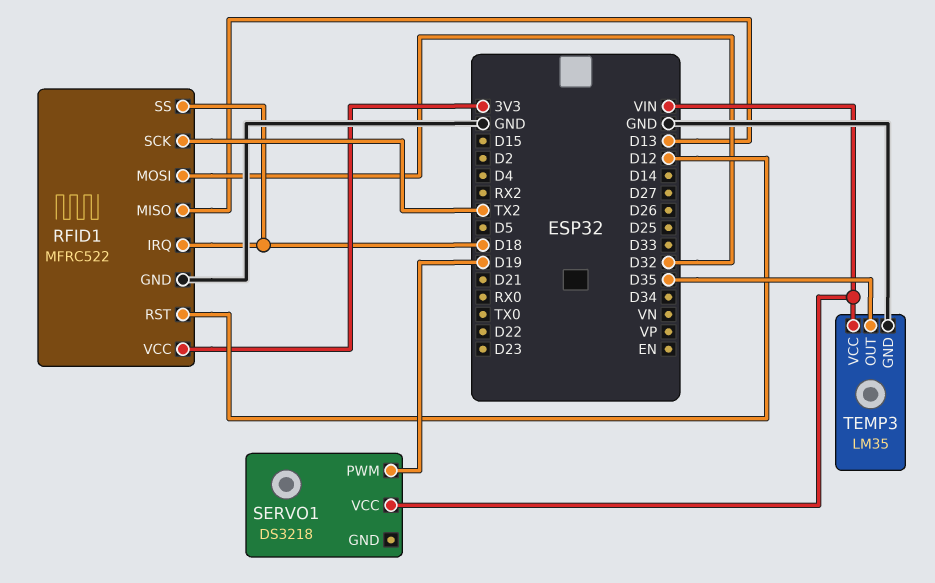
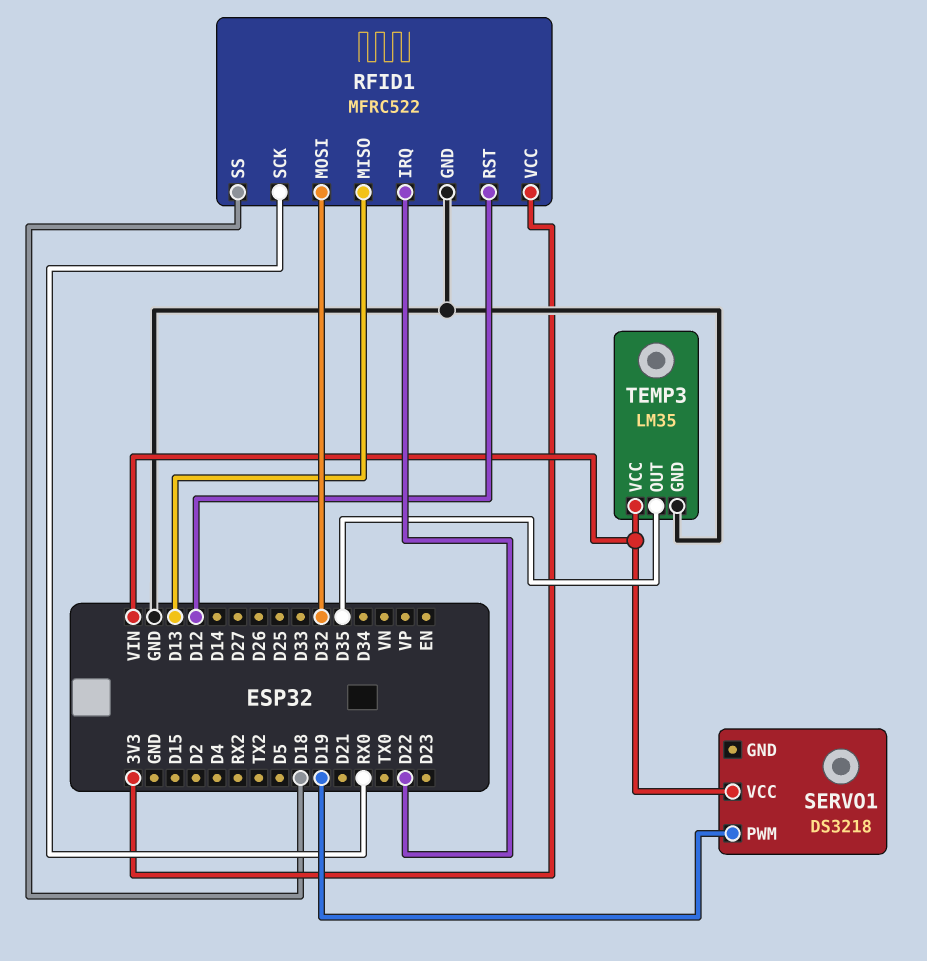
RFID1 pin IRQ: D18 -> D22
RFID1 pin SCK: TX2 -> RX0

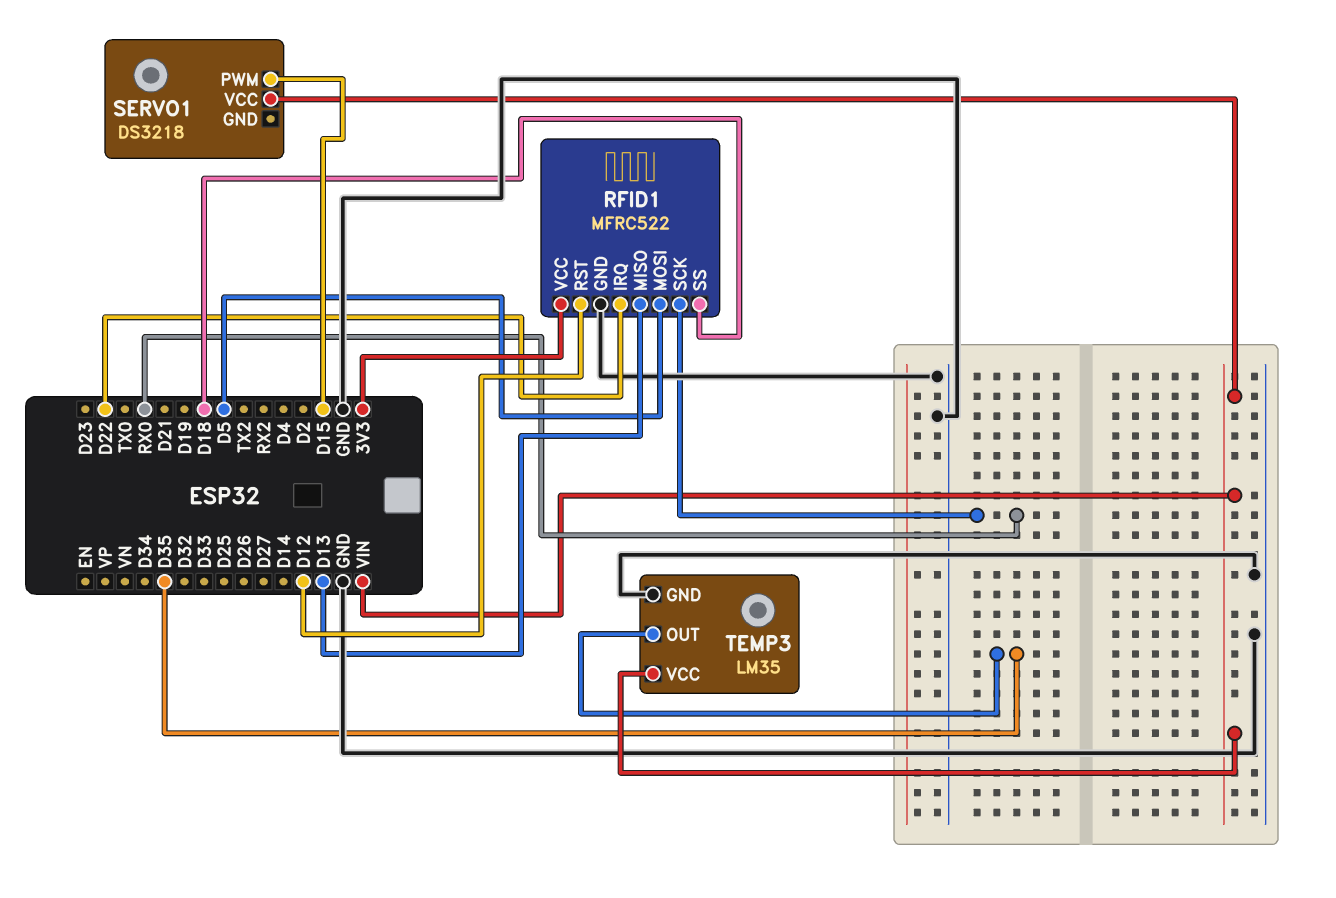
RFID1 pin MOSI: D32 -> D5
SERVO1 pin PWM: D19 -> D15

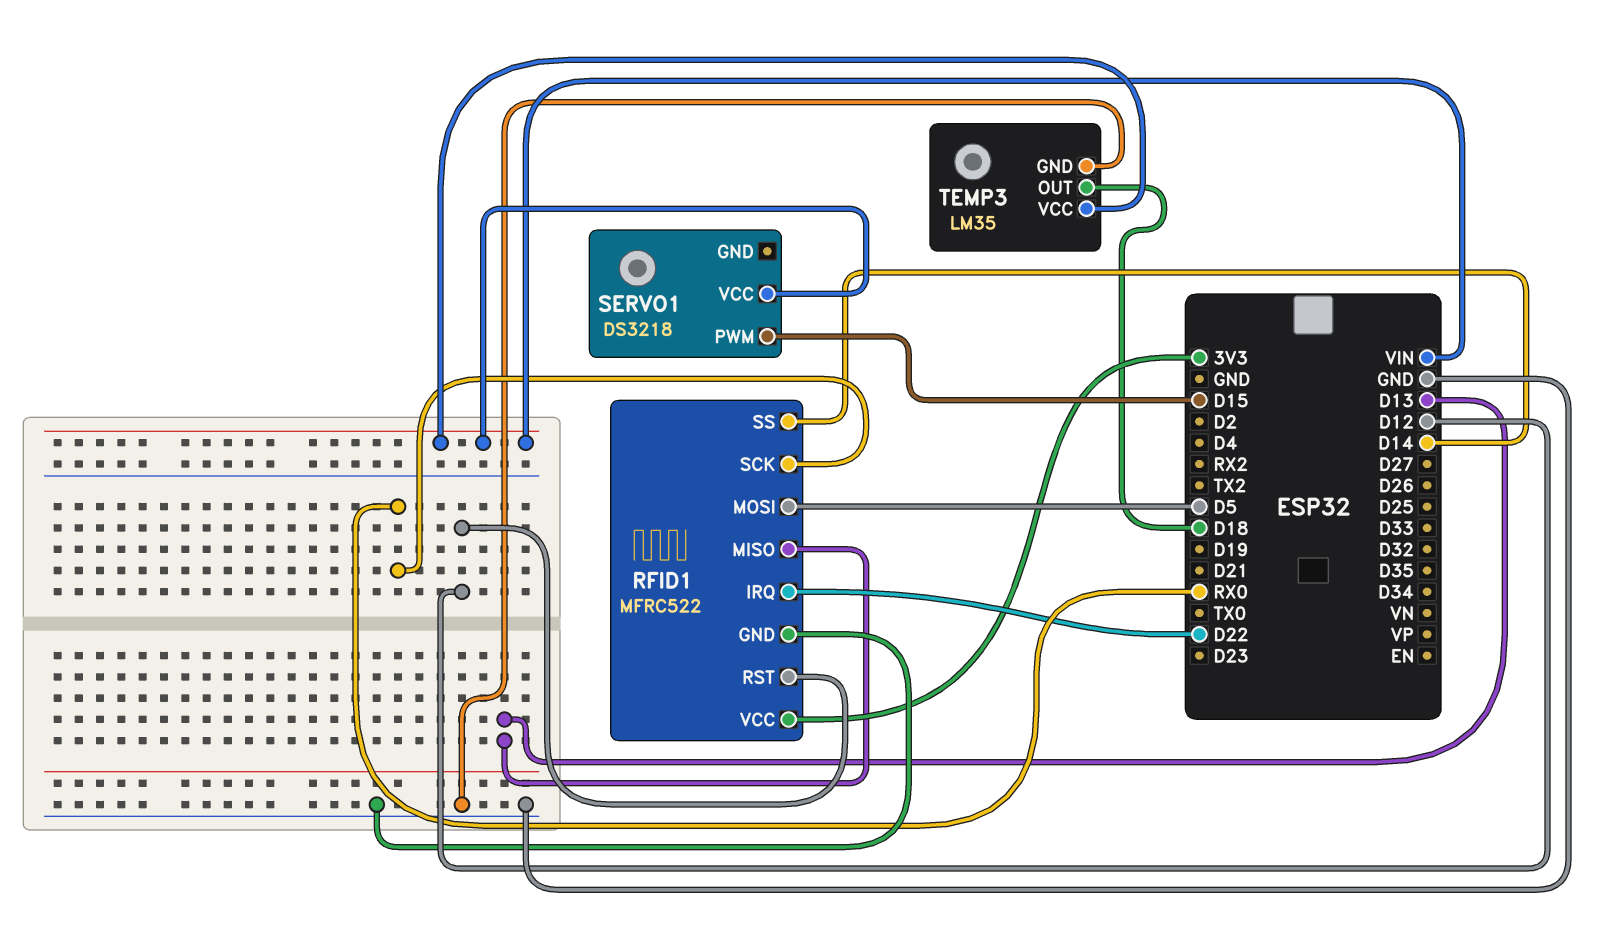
RFID1 pin SS: D18 -> D14
TEMP3 pin OUT: D35 -> D18

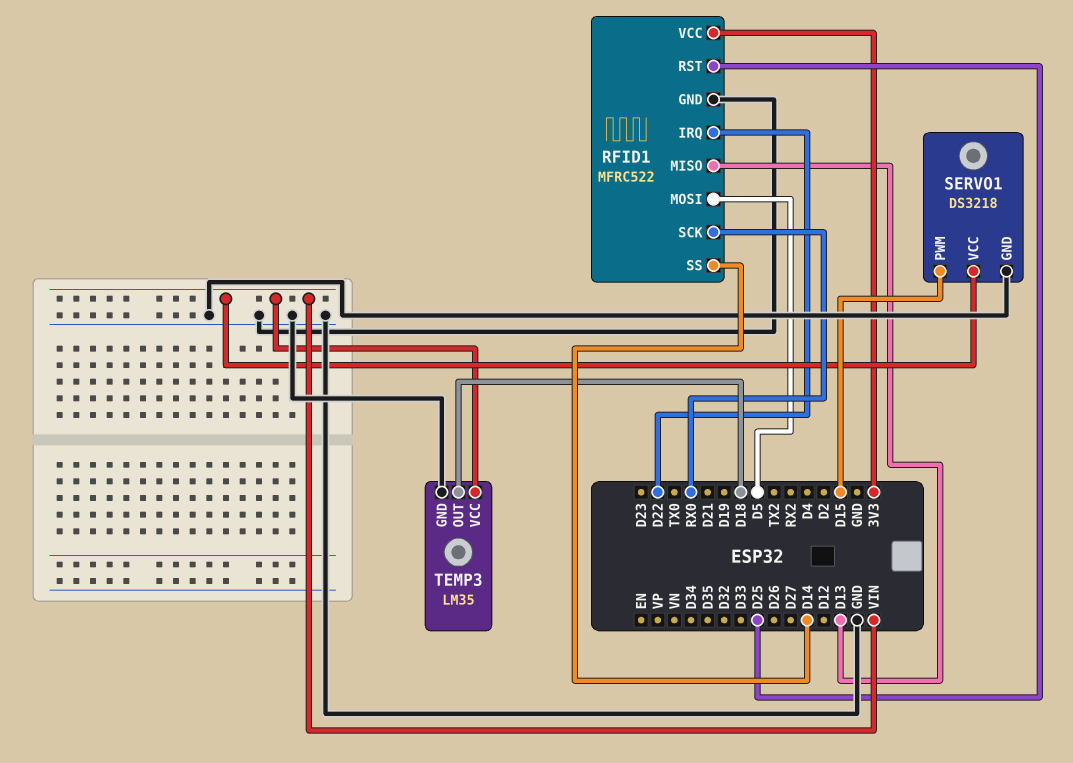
RFID1 pin RST: D12 -> D25
SERVO1 pin GND: none -> GND

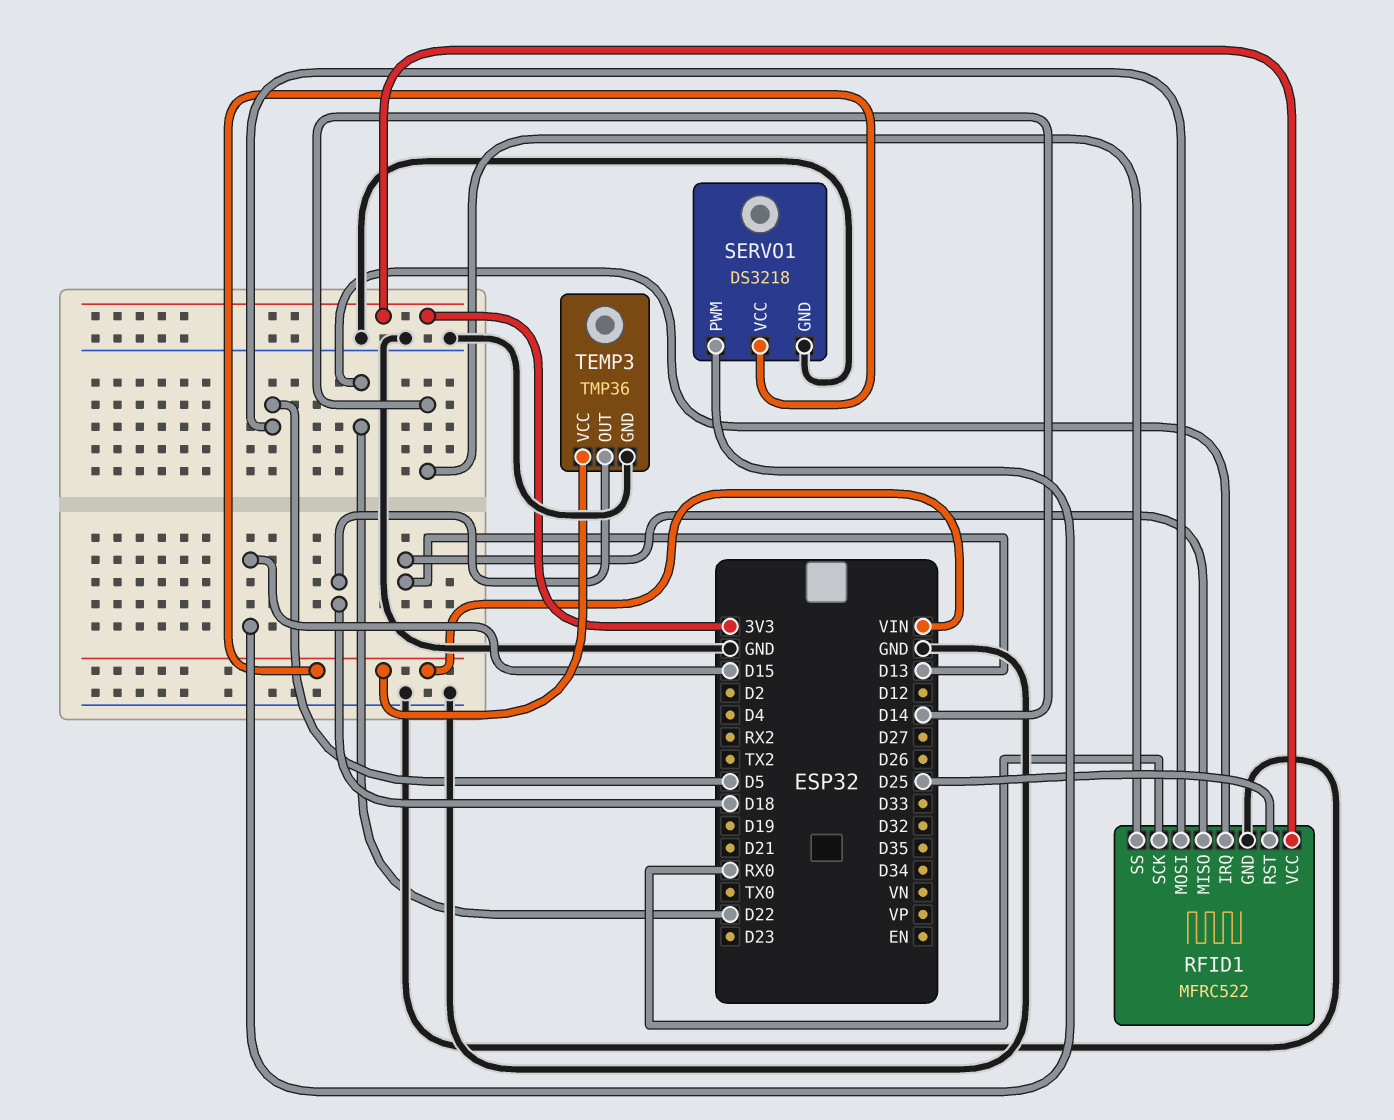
TEMP3: LM35 -> TMP36

